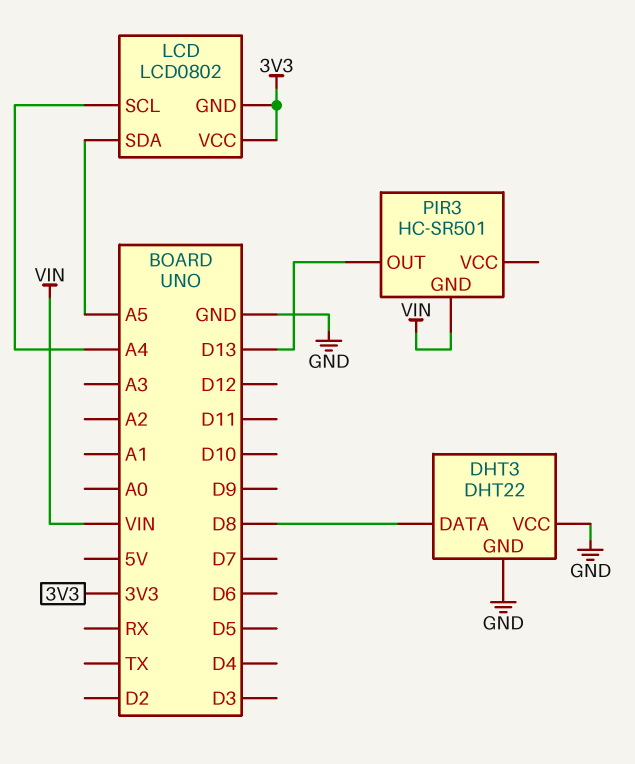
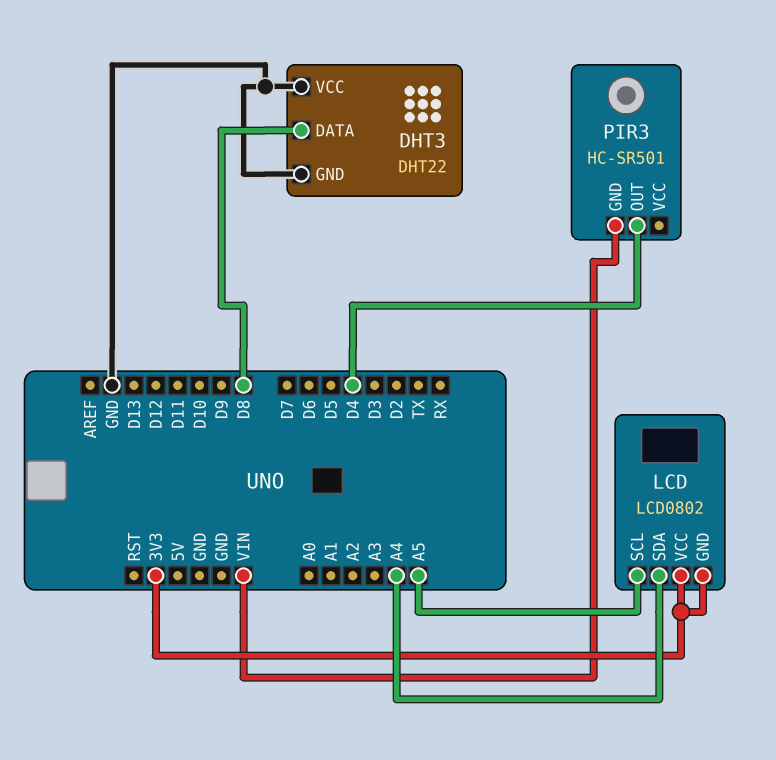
LCD pin SCL: A4 -> A5
LCD pin SDA: A5 -> A4
PIR3 pin OUT: D13 -> D4

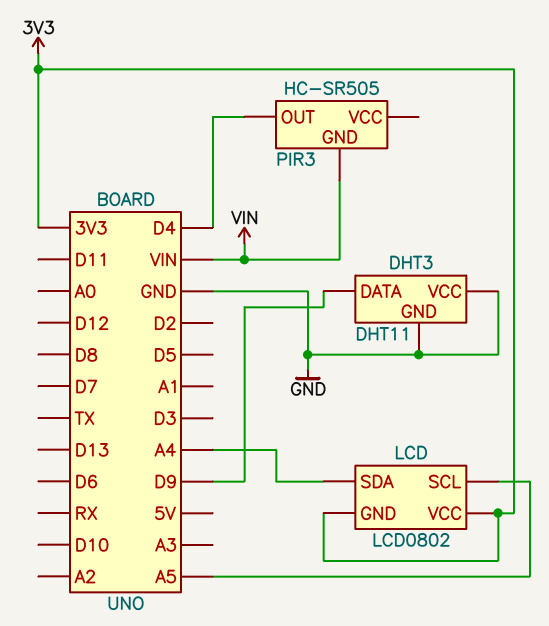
DHT3: DHT22 -> DHT11
DHT3 pin DATA: D8 -> D9
PIR3: HC-SR501 -> HC-SR505

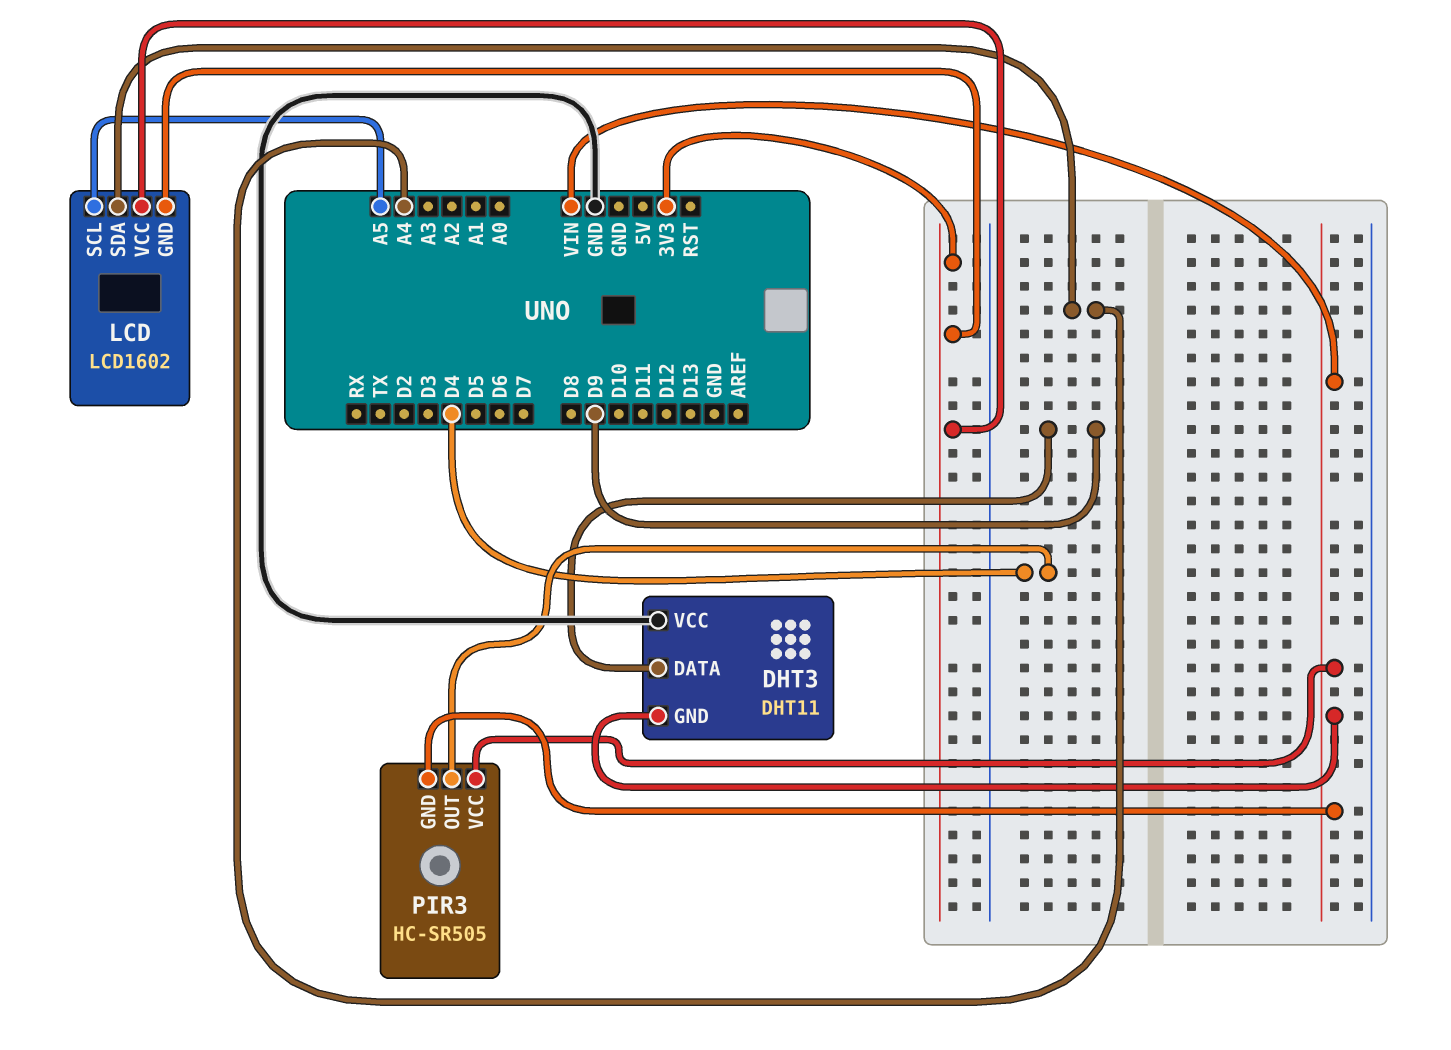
DHT3 pin GND: GND -> VIN
LCD: LCD0802 -> LCD1602
PIR3 pin VCC: none -> VIN

